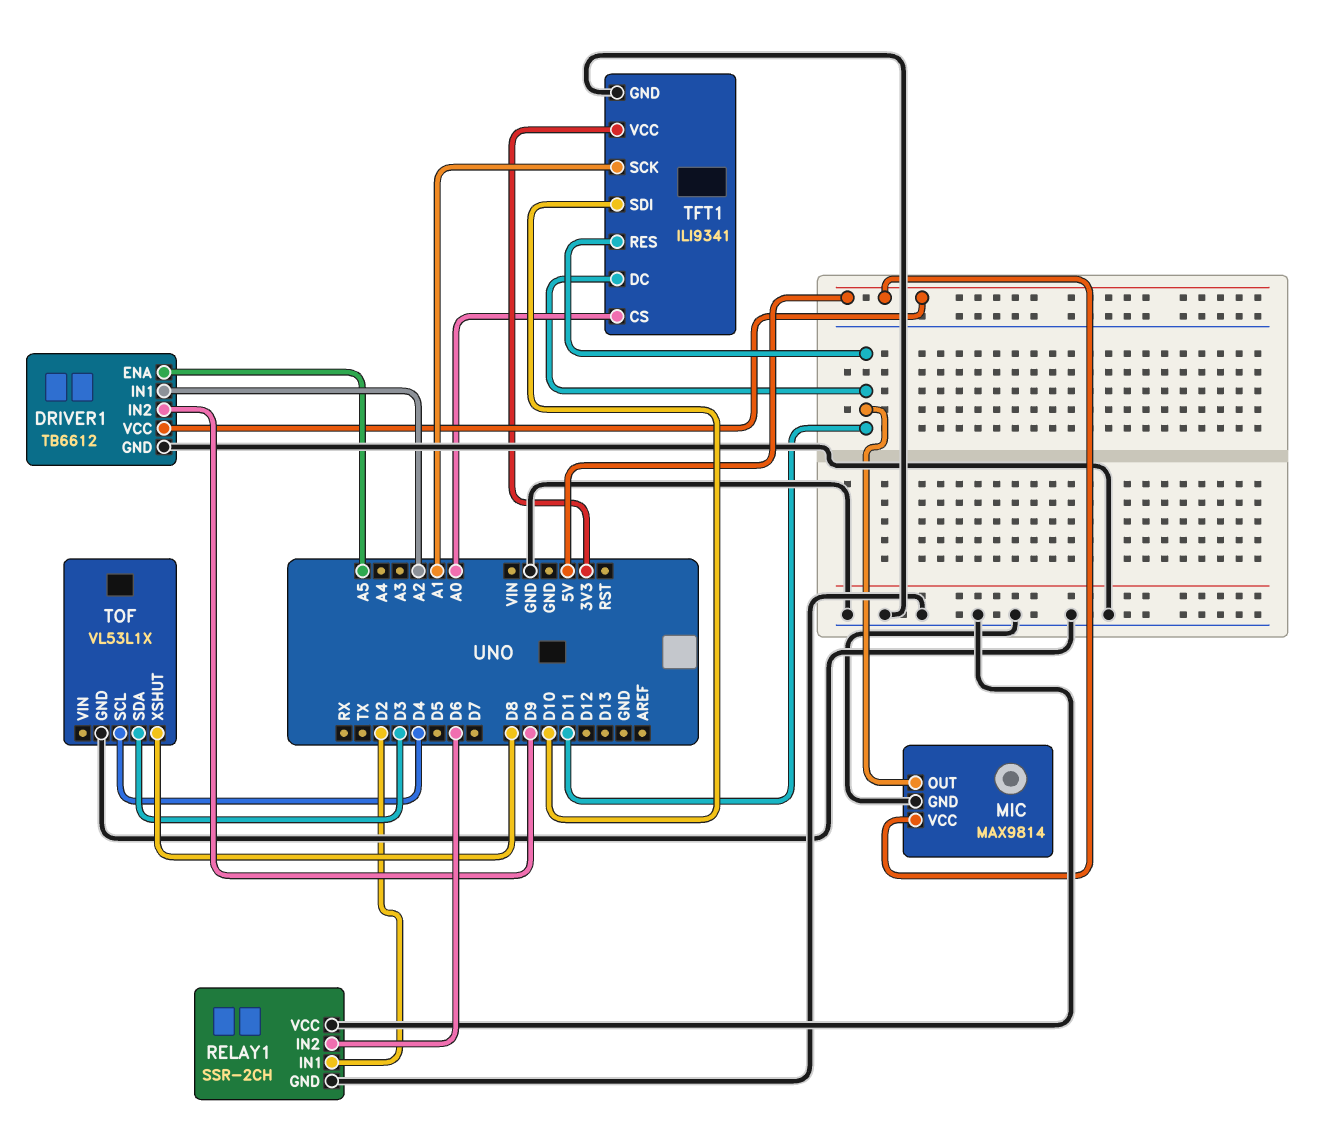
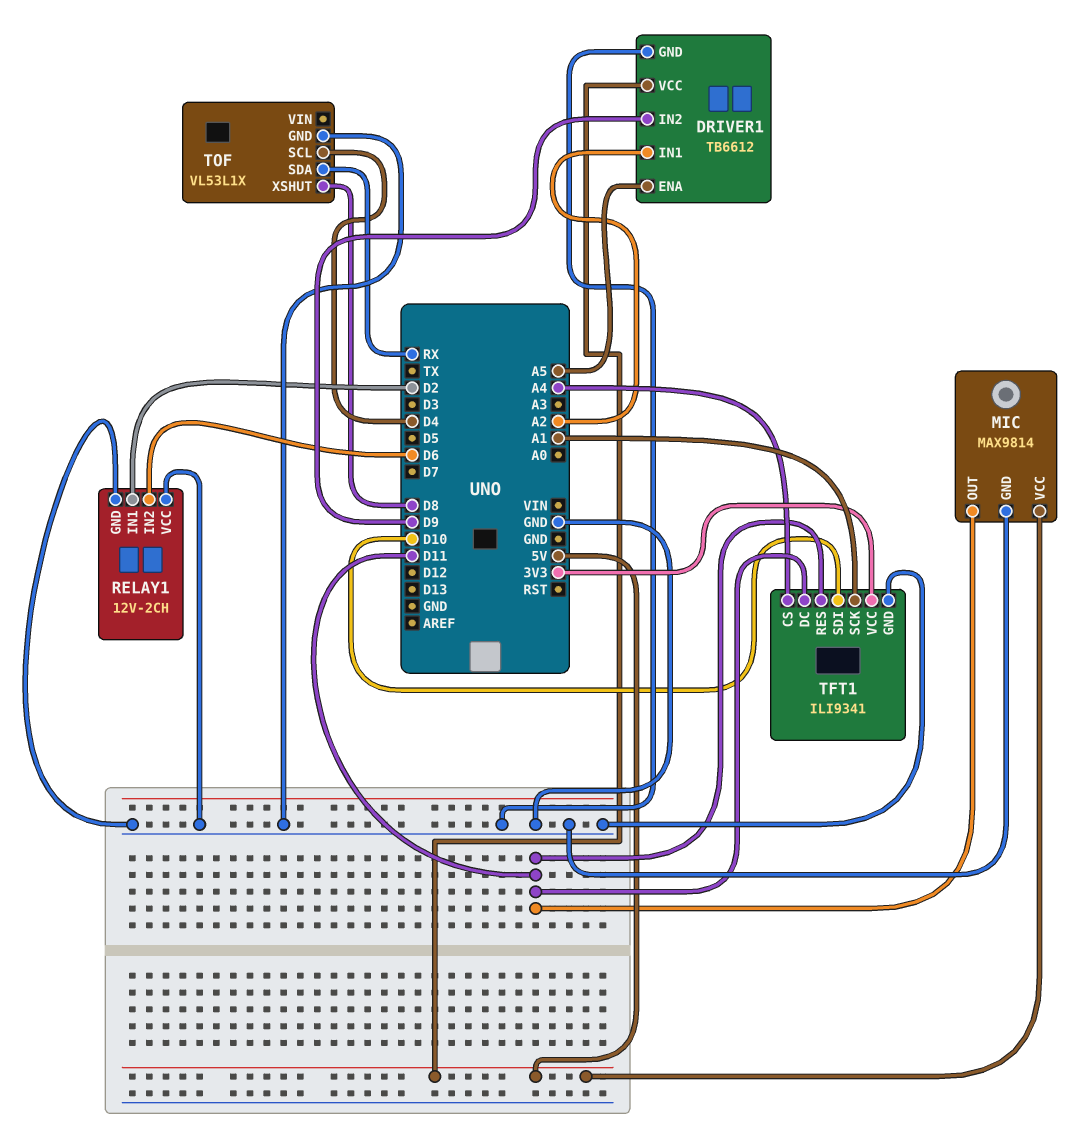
RELAY1: SSR-2CH -> 12V-2CH
TFT1 pin CS: A0 -> A4
TOF pin SDA: D3 -> RX

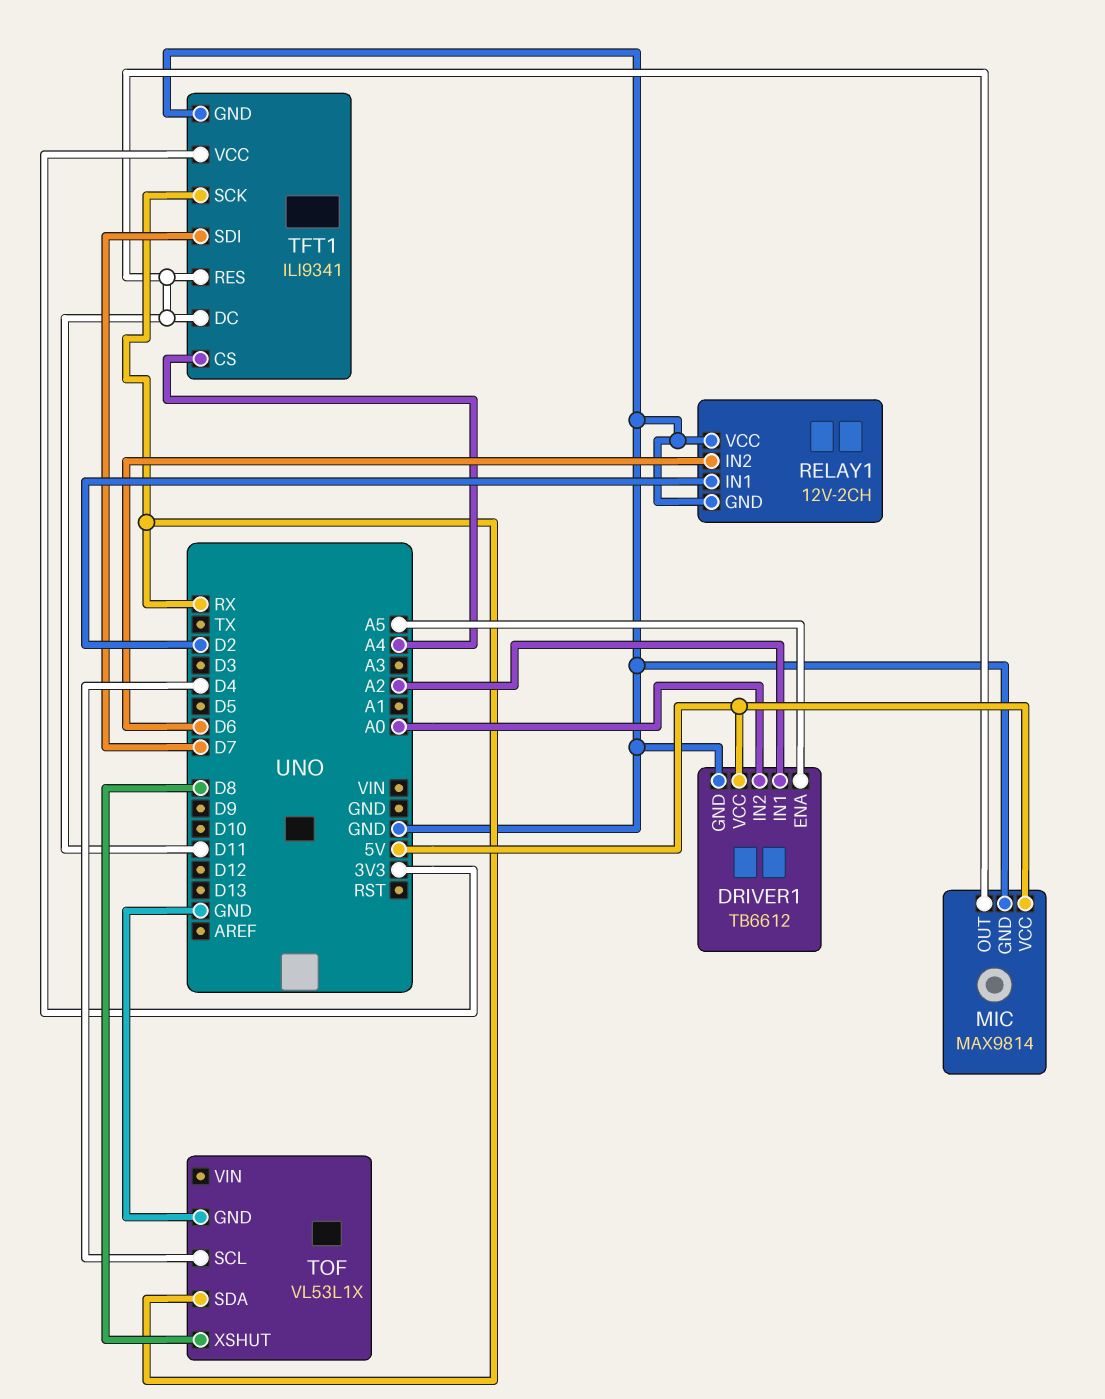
DRIVER1 pin IN2: D9 -> A0
TFT1 pin SCK: A1 -> RX
TFT1 pin SDI: D10 -> D7

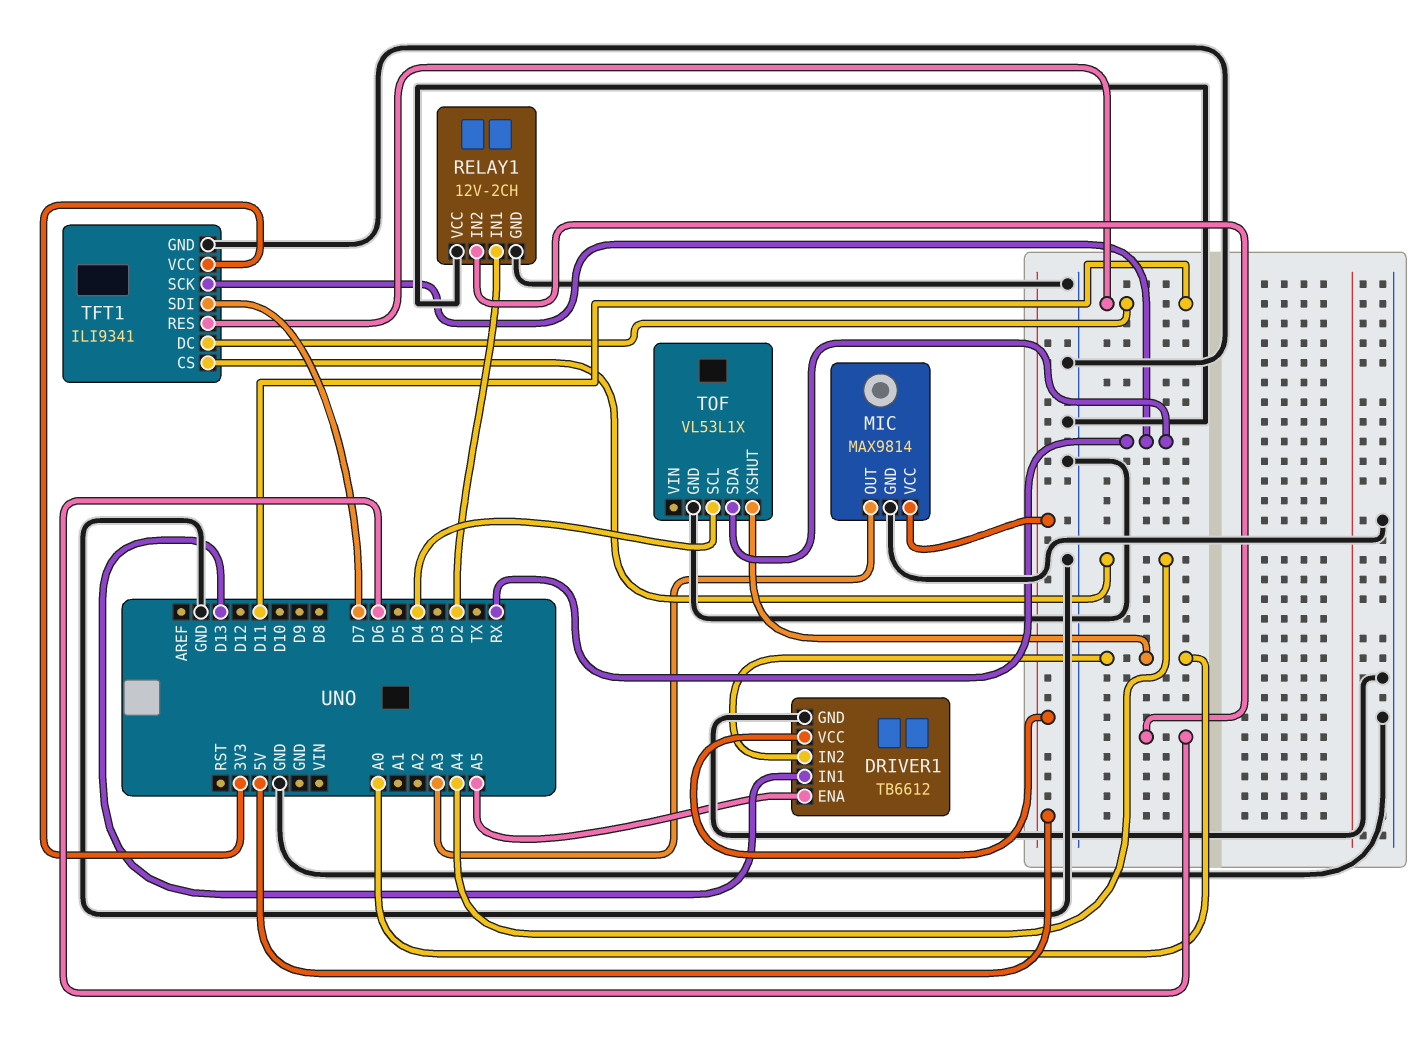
DRIVER1 pin IN1: A2 -> D13
MIC pin OUT: D11 -> A3
TOF pin XSHUT: D8 -> A0

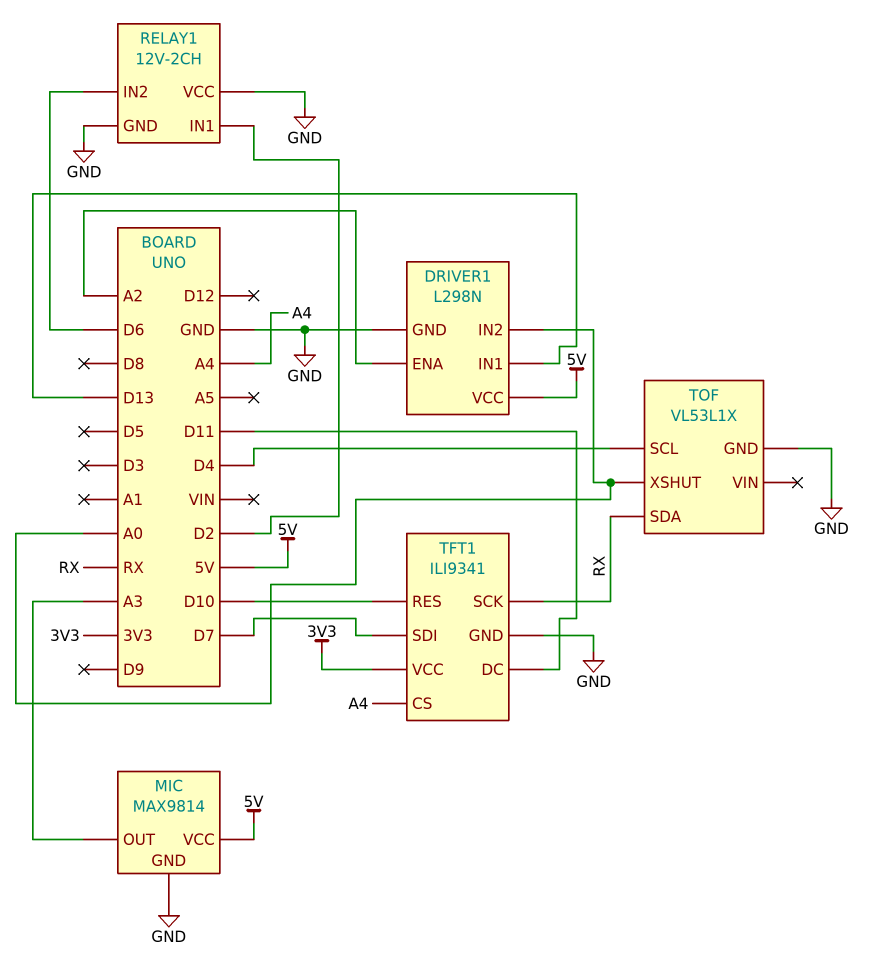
DRIVER1: TB6612 -> L298N
DRIVER1 pin ENA: A5 -> A2
TFT1 pin RES: D11 -> D10

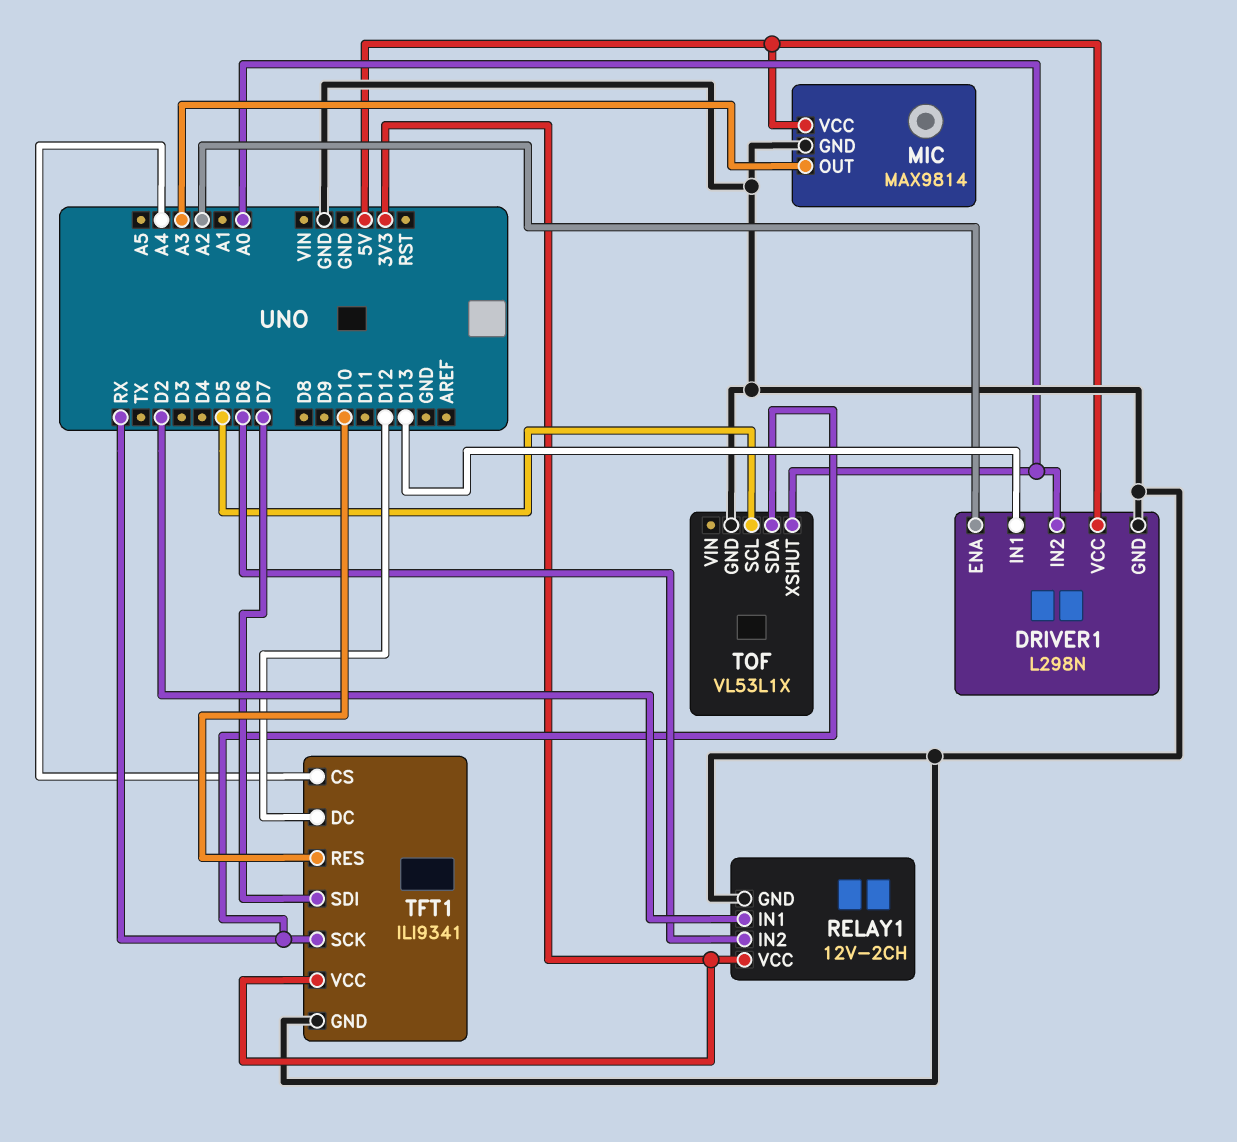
RELAY1 pin VCC: GND -> 3V3
TFT1 pin DC: D11 -> D12
TOF pin SCL: D4 -> D5

